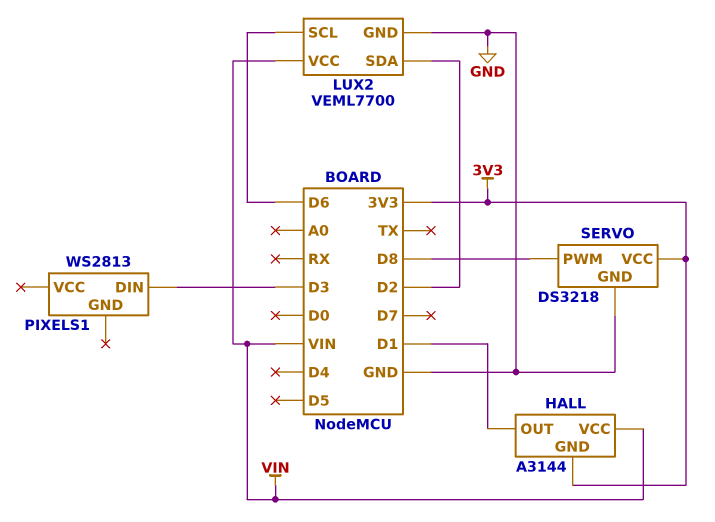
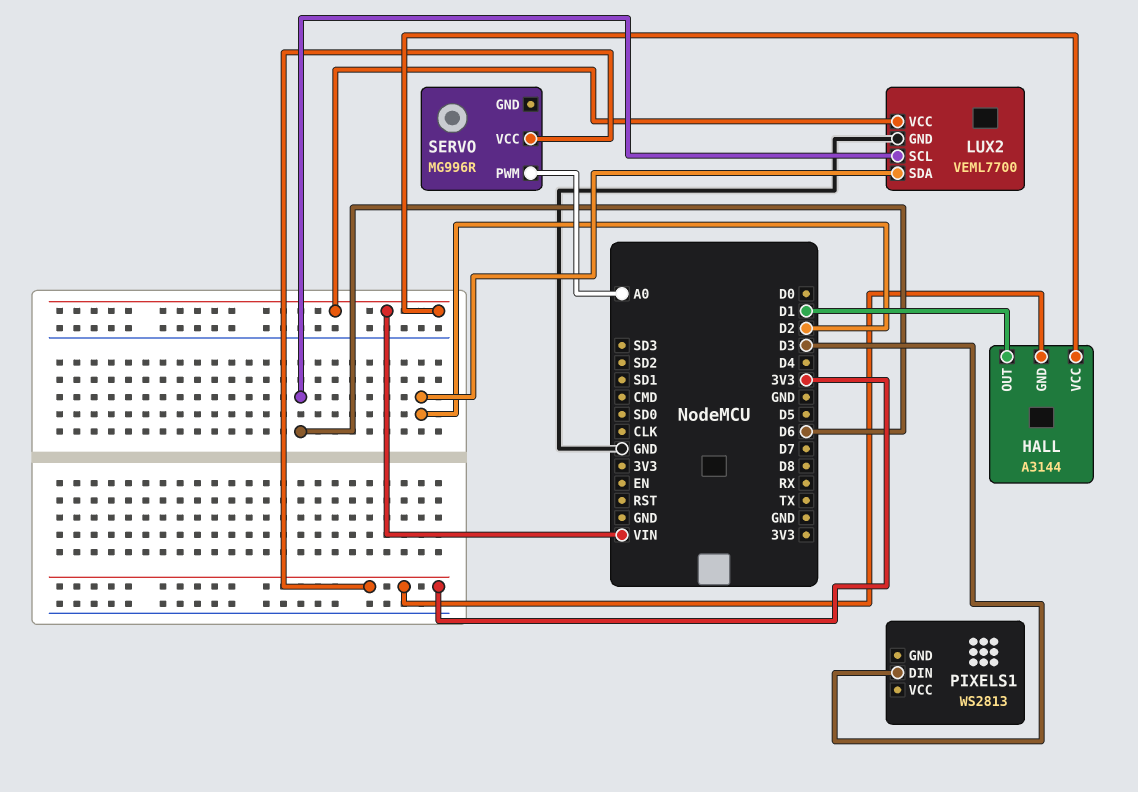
SERVO: DS3218 -> MG996R
SERVO pin GND: GND -> none
SERVO pin PWM: D8 -> A0

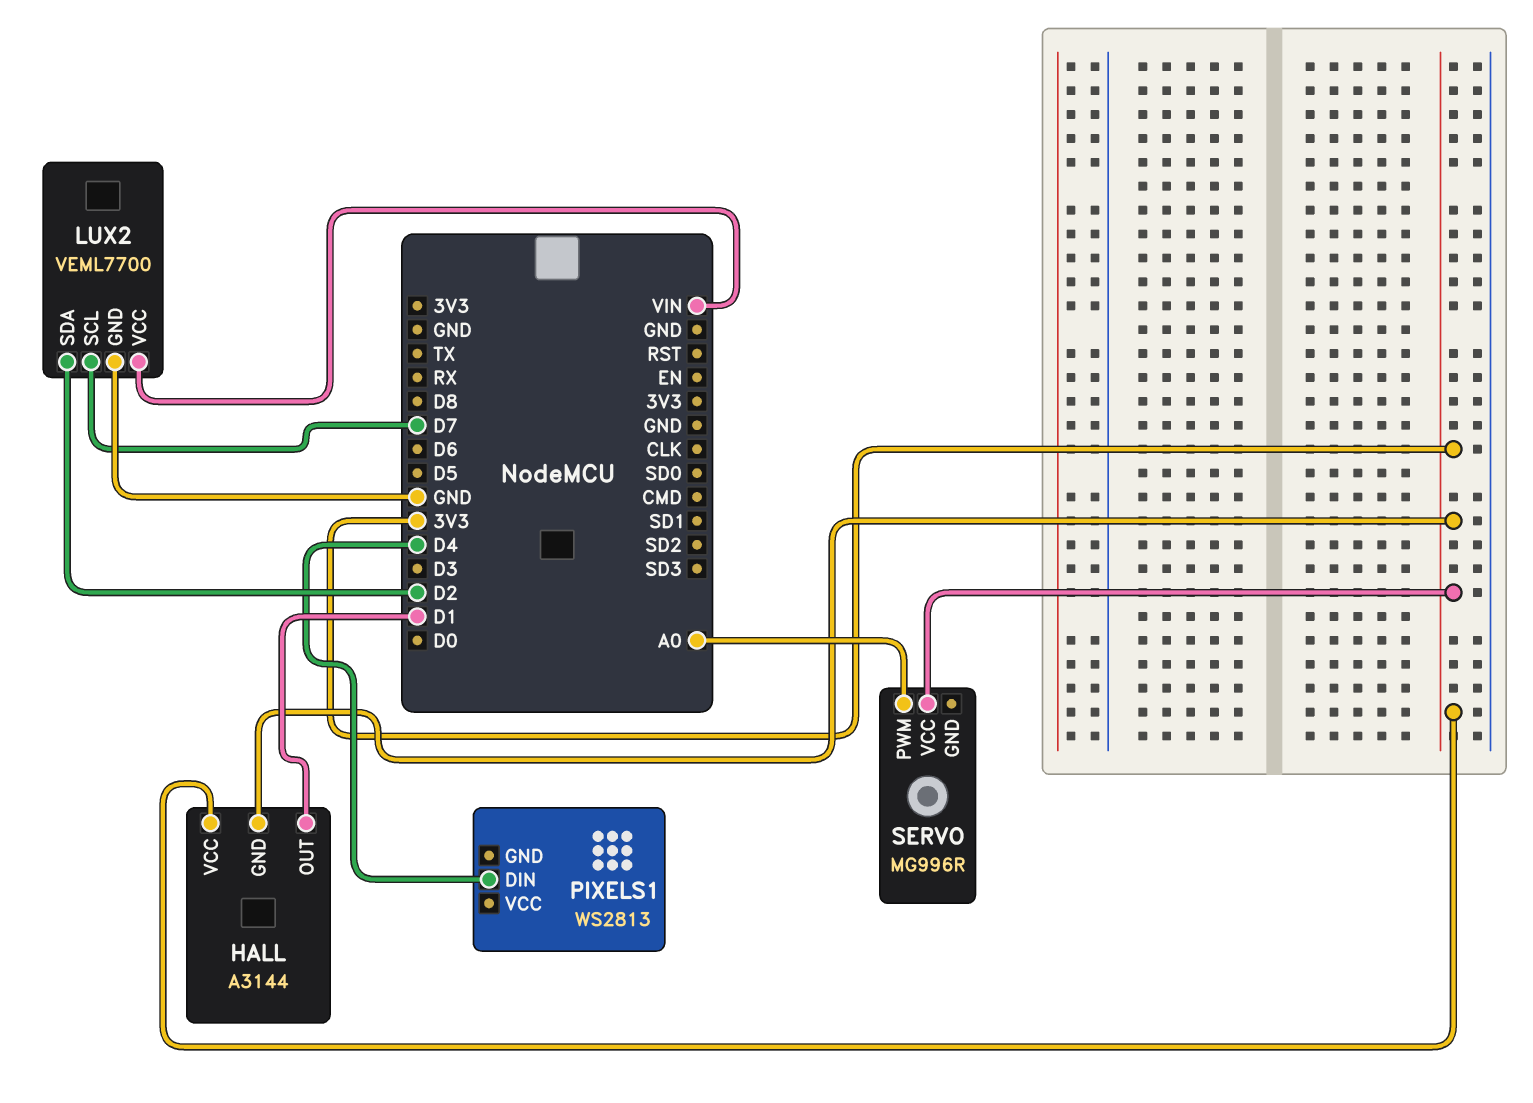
HALL pin VCC: VIN -> 3V3
LUX2 pin SCL: D6 -> D7
PIXELS1 pin DIN: D3 -> D4

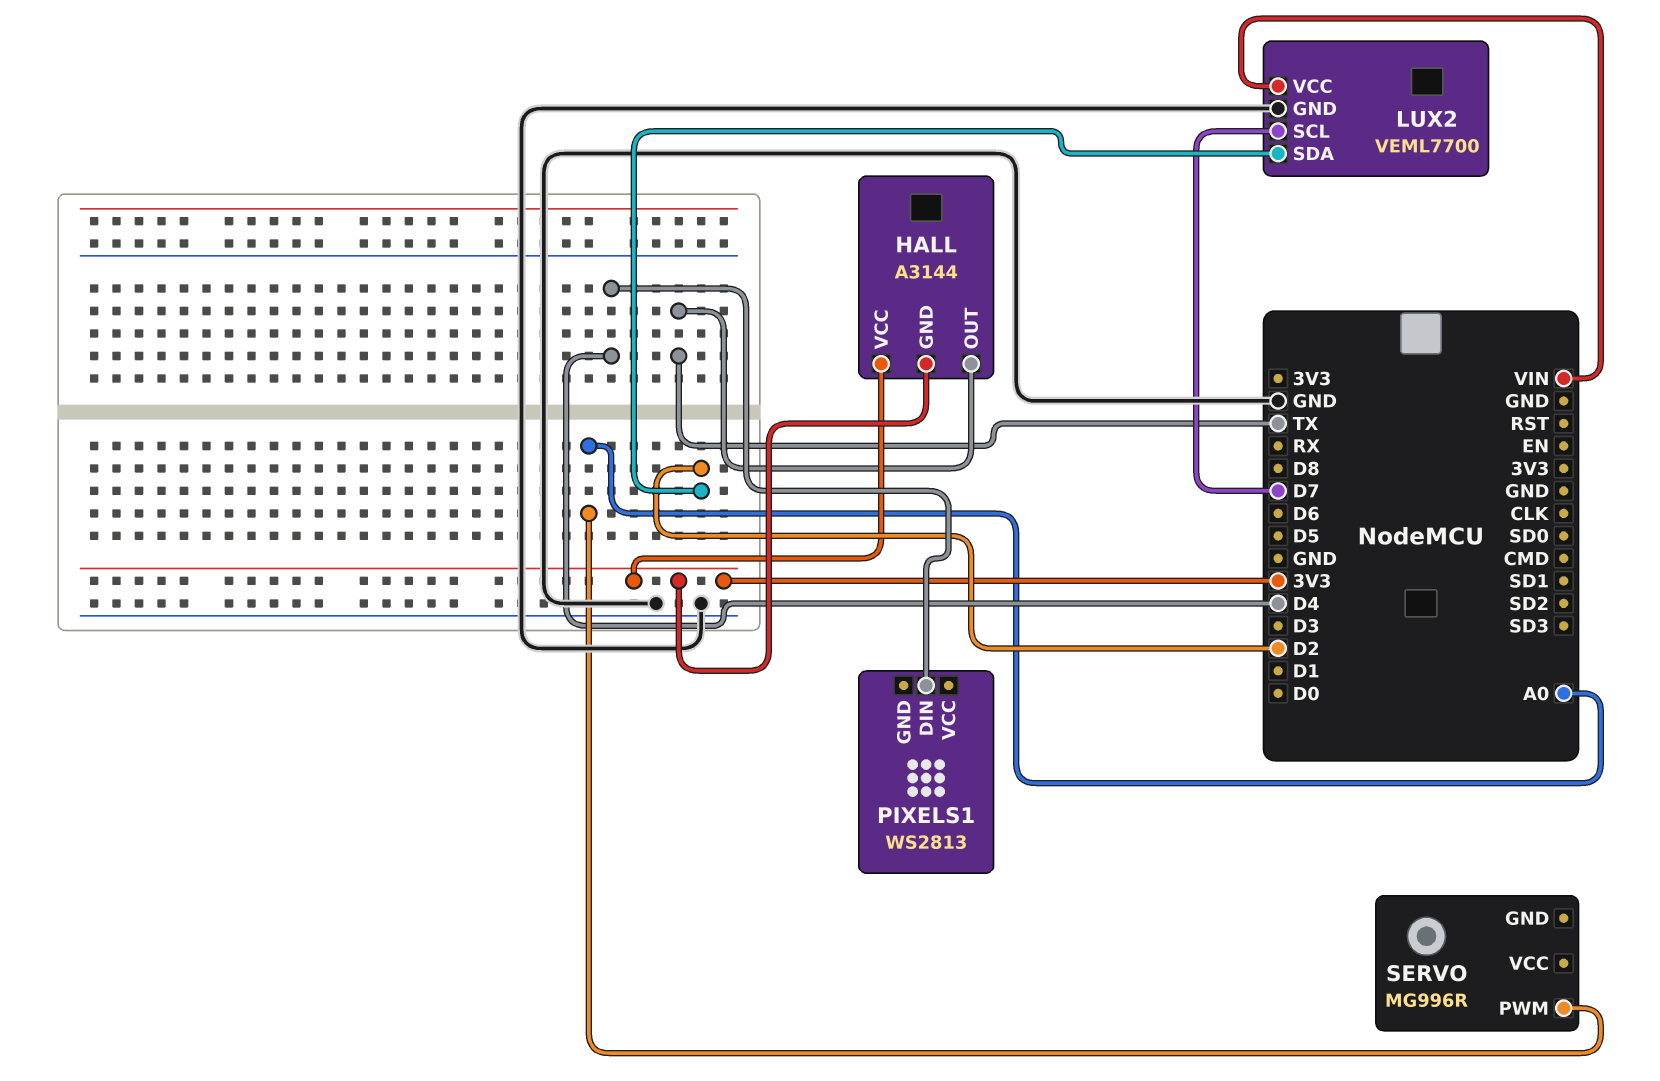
HALL pin OUT: D1 -> TX
SERVO pin VCC: 3V3 -> none

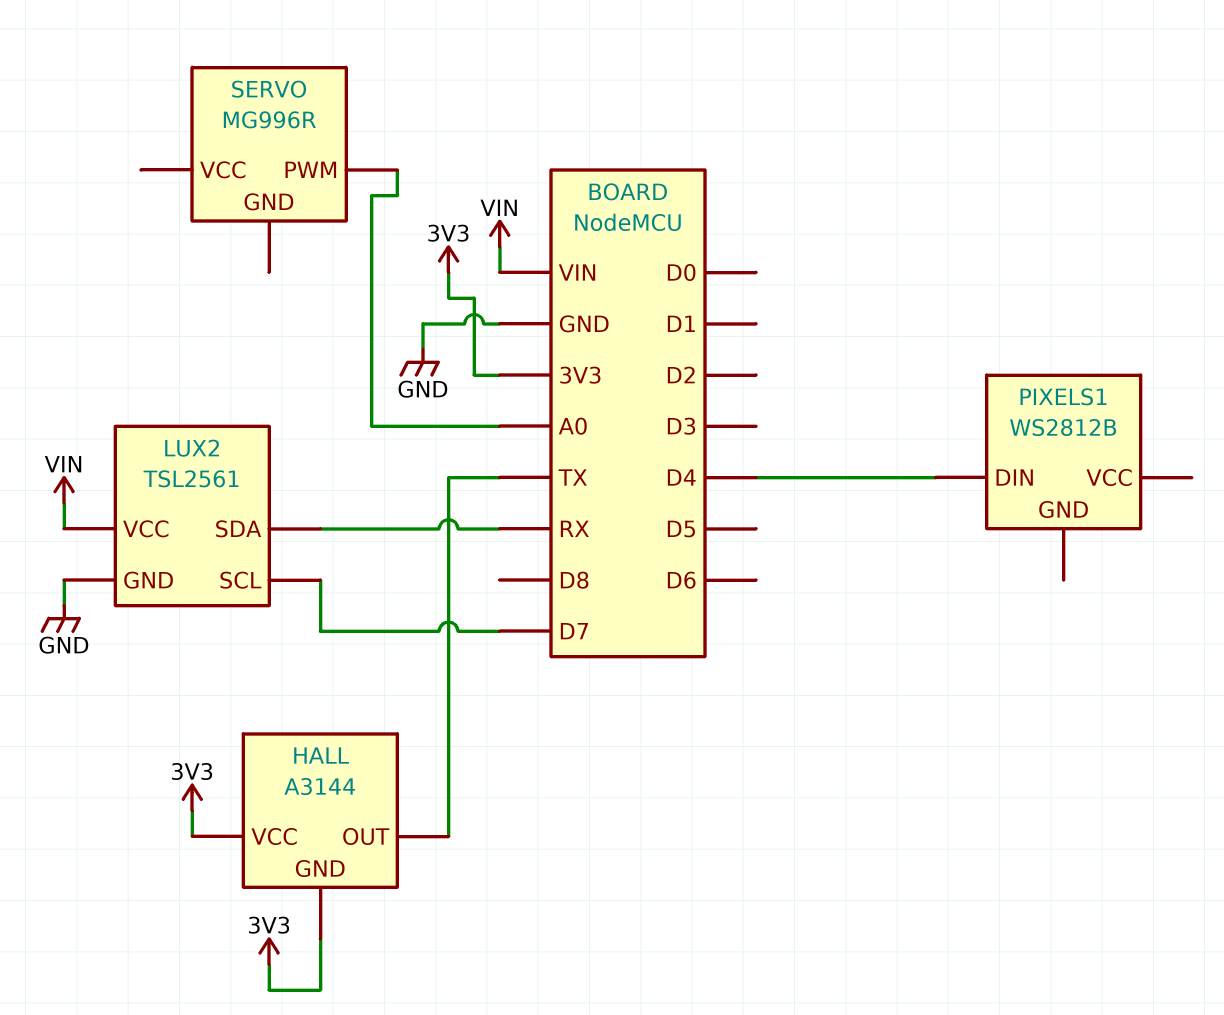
LUX2: VEML7700 -> TSL2561
LUX2 pin SDA: D2 -> RX
PIXELS1: WS2813 -> WS2812B

